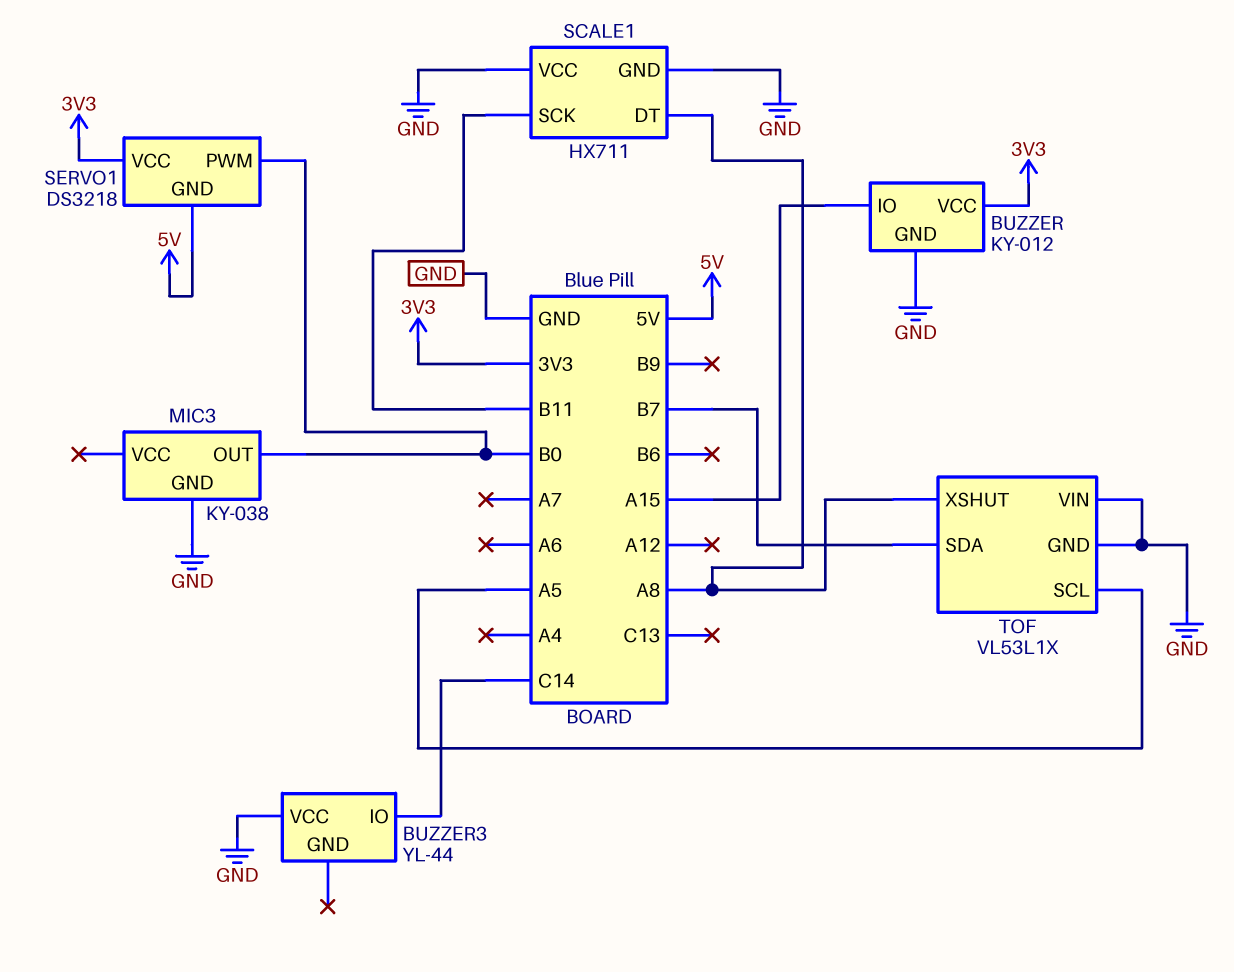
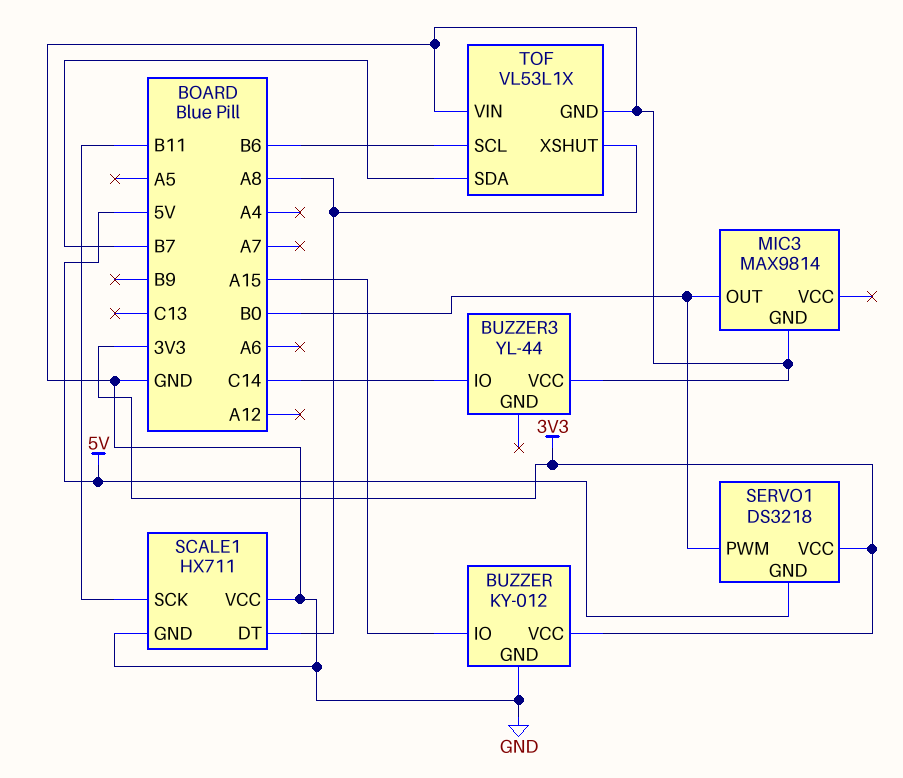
MIC3: KY-038 -> MAX9814
TOF pin SCL: A5 -> B6

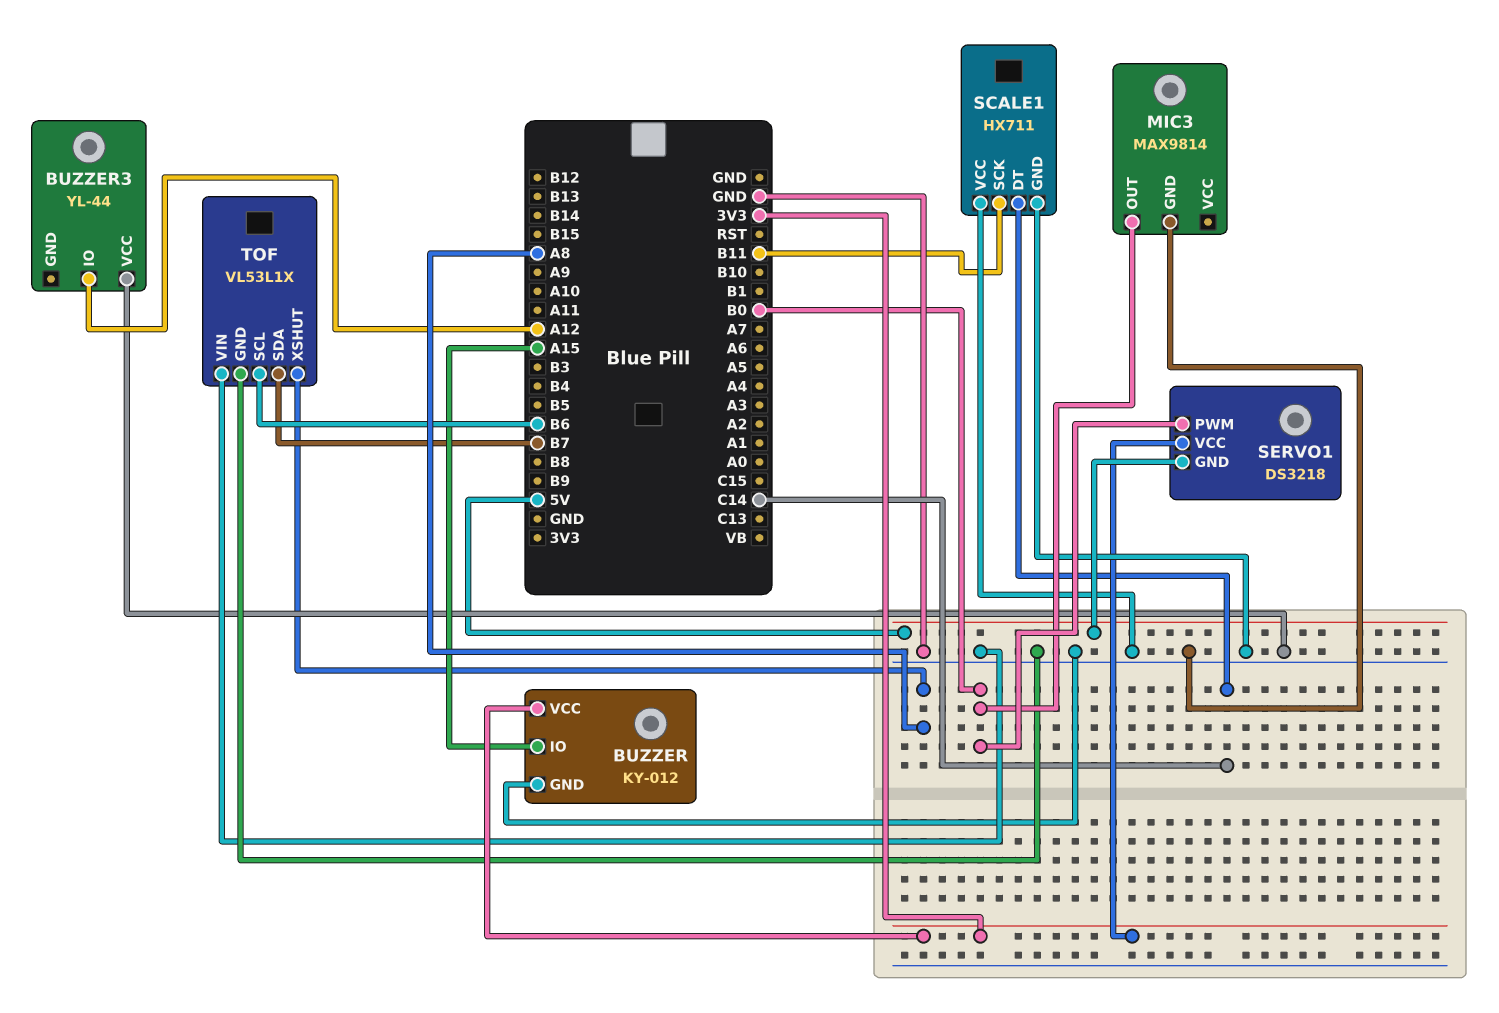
BUZZER3 pin IO: C14 -> A12
SCALE1 pin DT: A8 -> C14

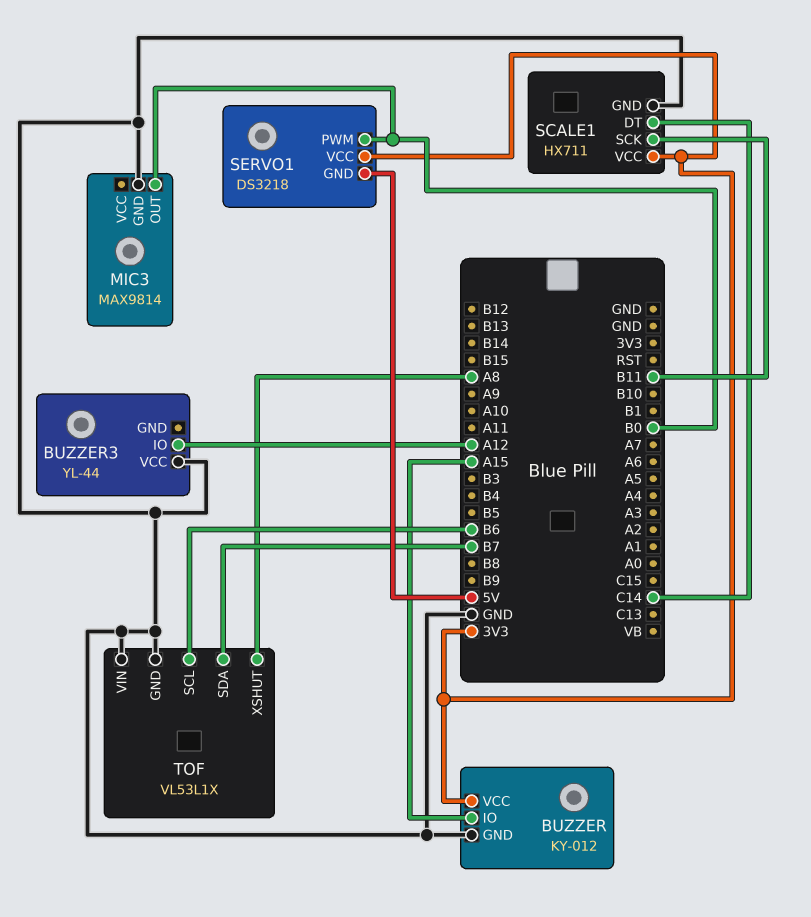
SCALE1 pin VCC: GND -> 3V3

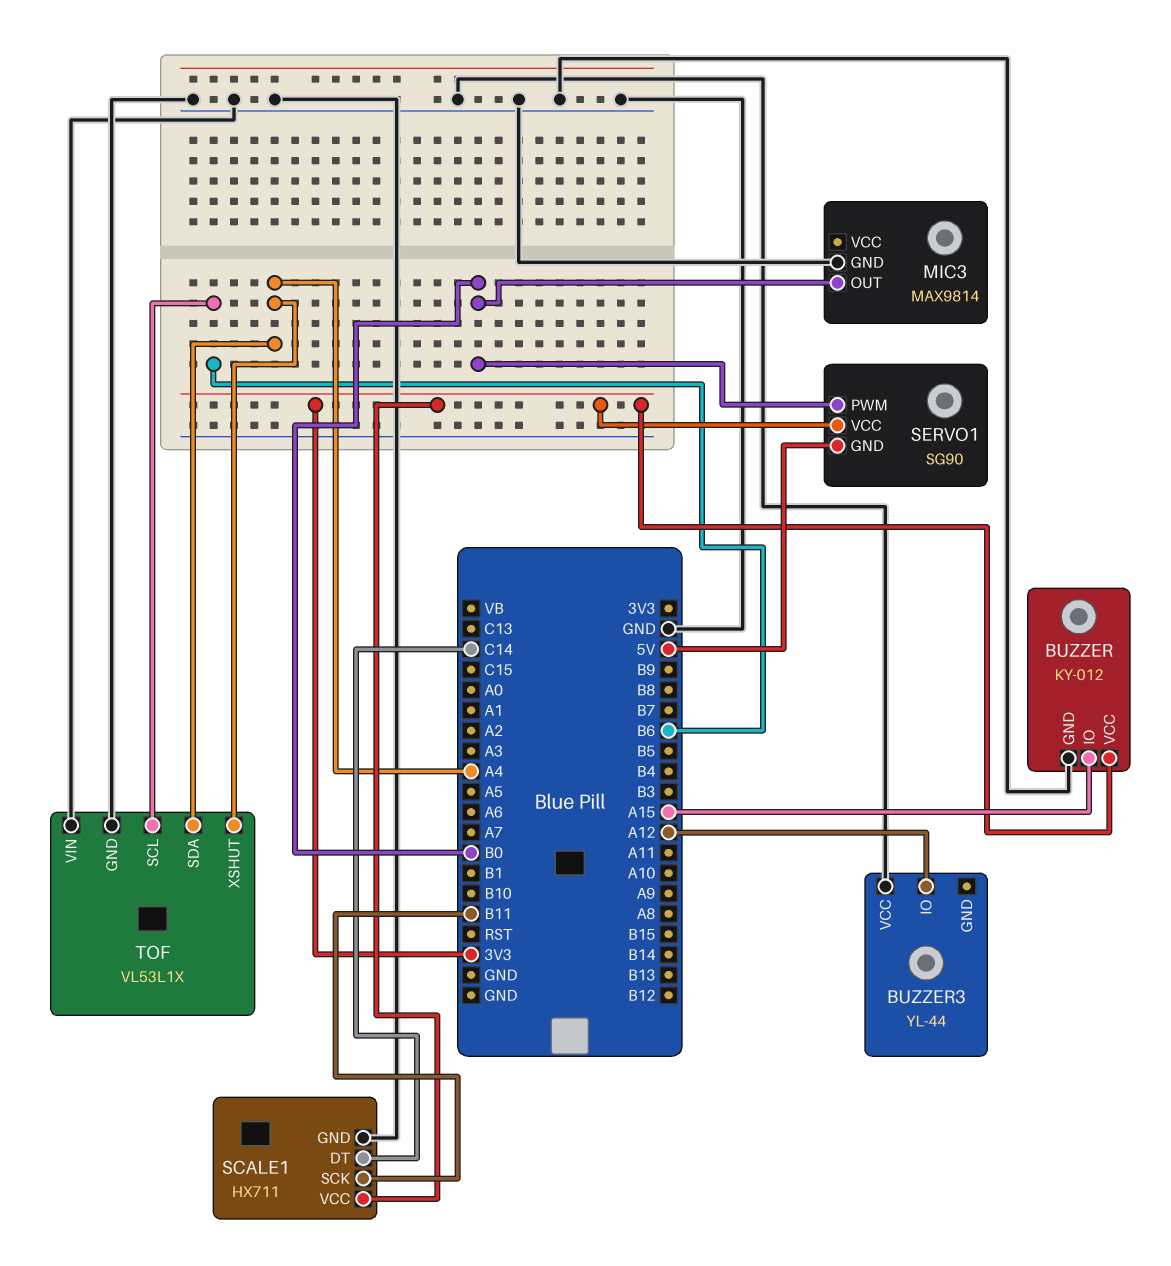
SERVO1: DS3218 -> SG90
TOF pin SDA: B7 -> A4
TOF pin XSHUT: A8 -> A4

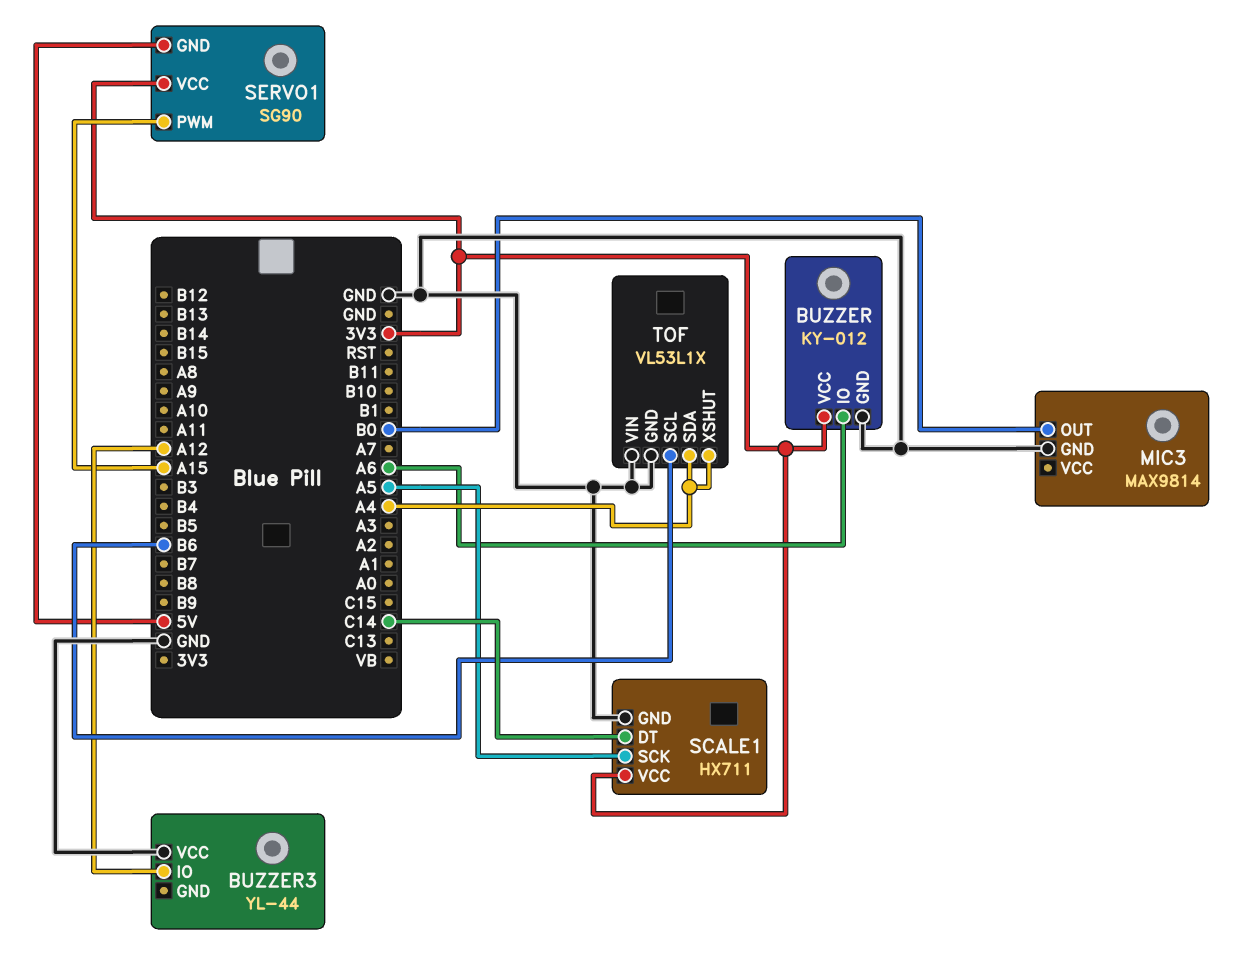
BUZZER pin IO: A15 -> A6
SCALE1 pin SCK: B11 -> A5
SERVO1 pin PWM: B0 -> A15

